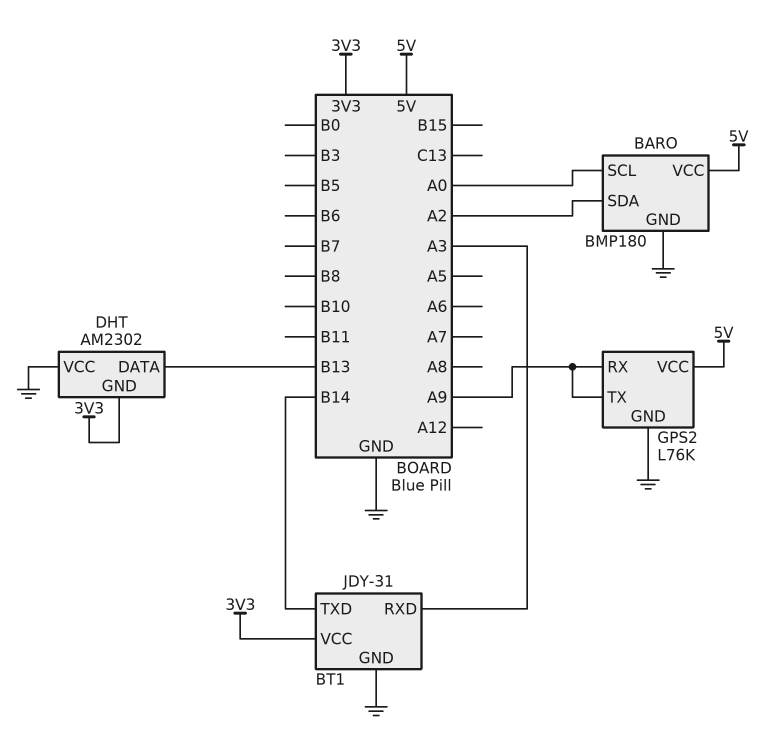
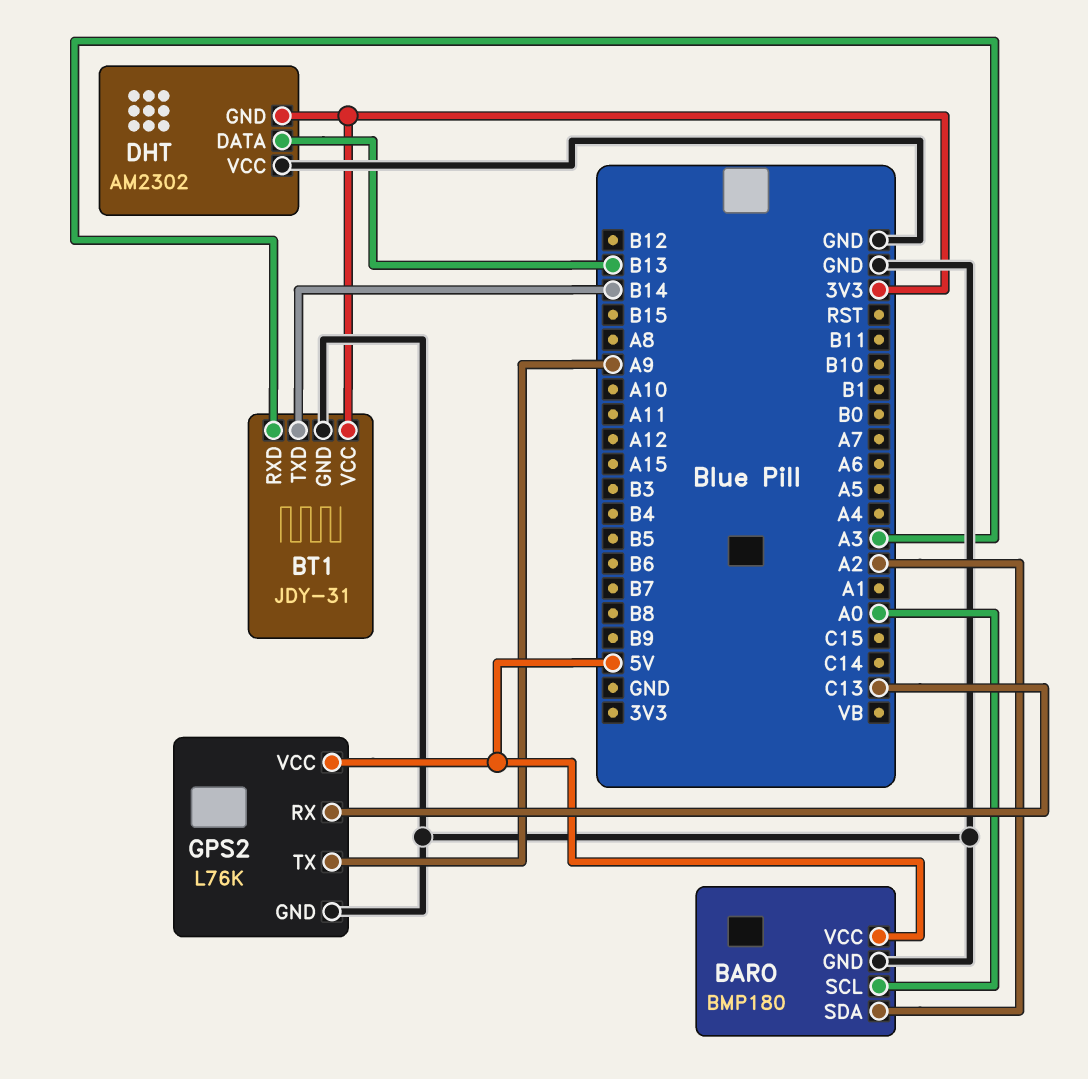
GPS2 pin RX: A9 -> C13

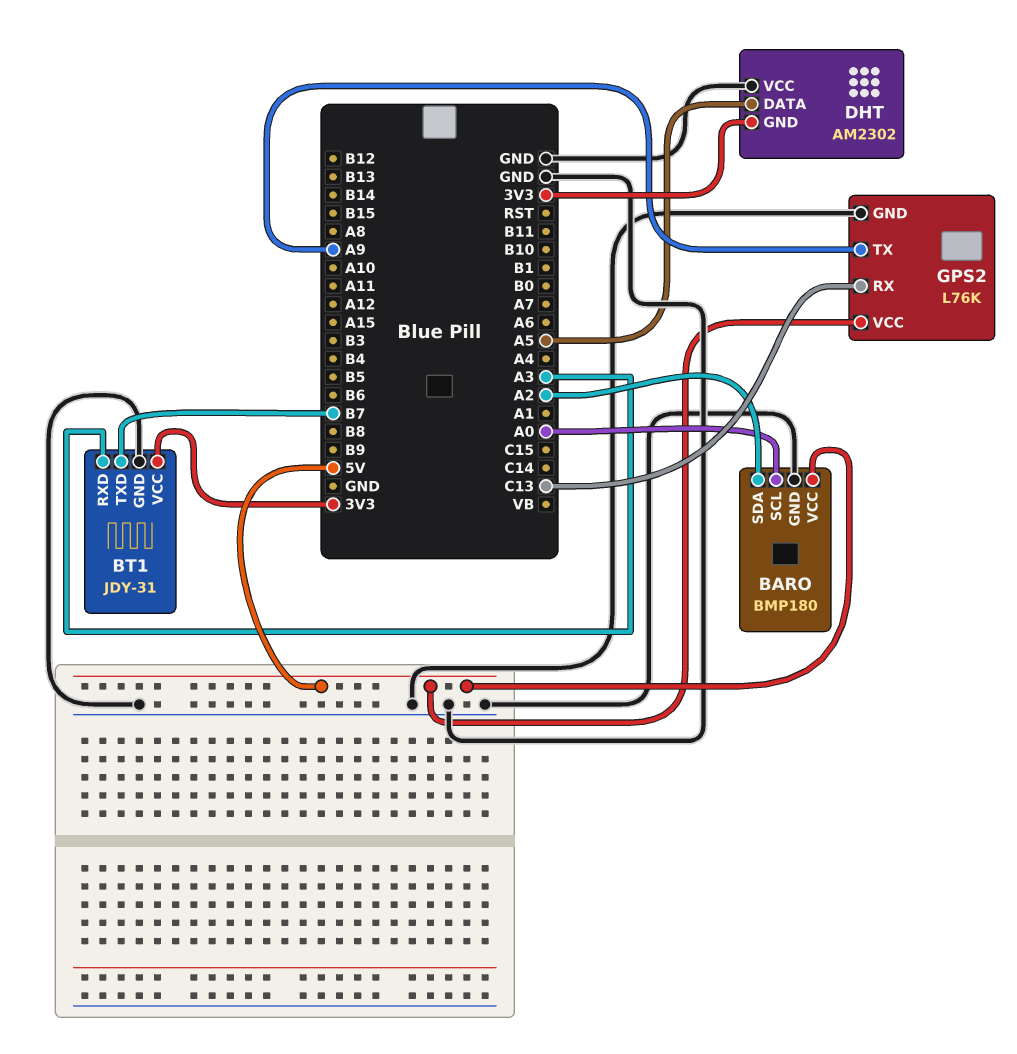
BT1 pin TXD: B14 -> B7
DHT pin DATA: B13 -> A5

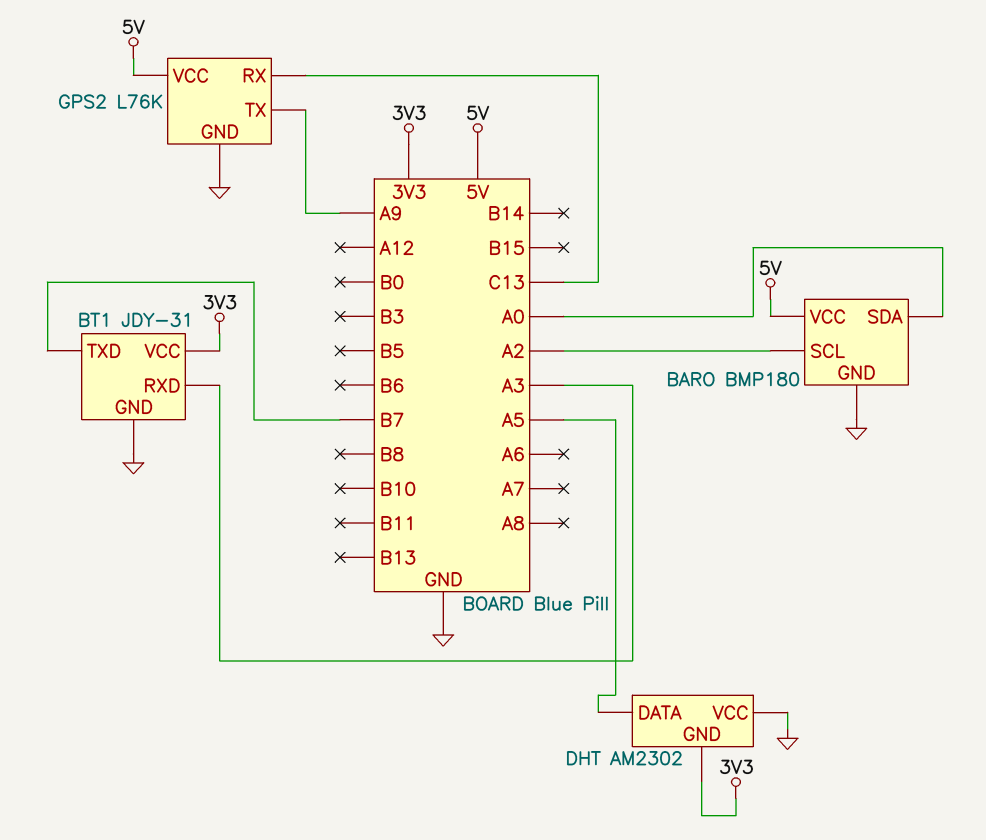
BARO pin SCL: A0 -> A2
BARO pin SDA: A2 -> A0

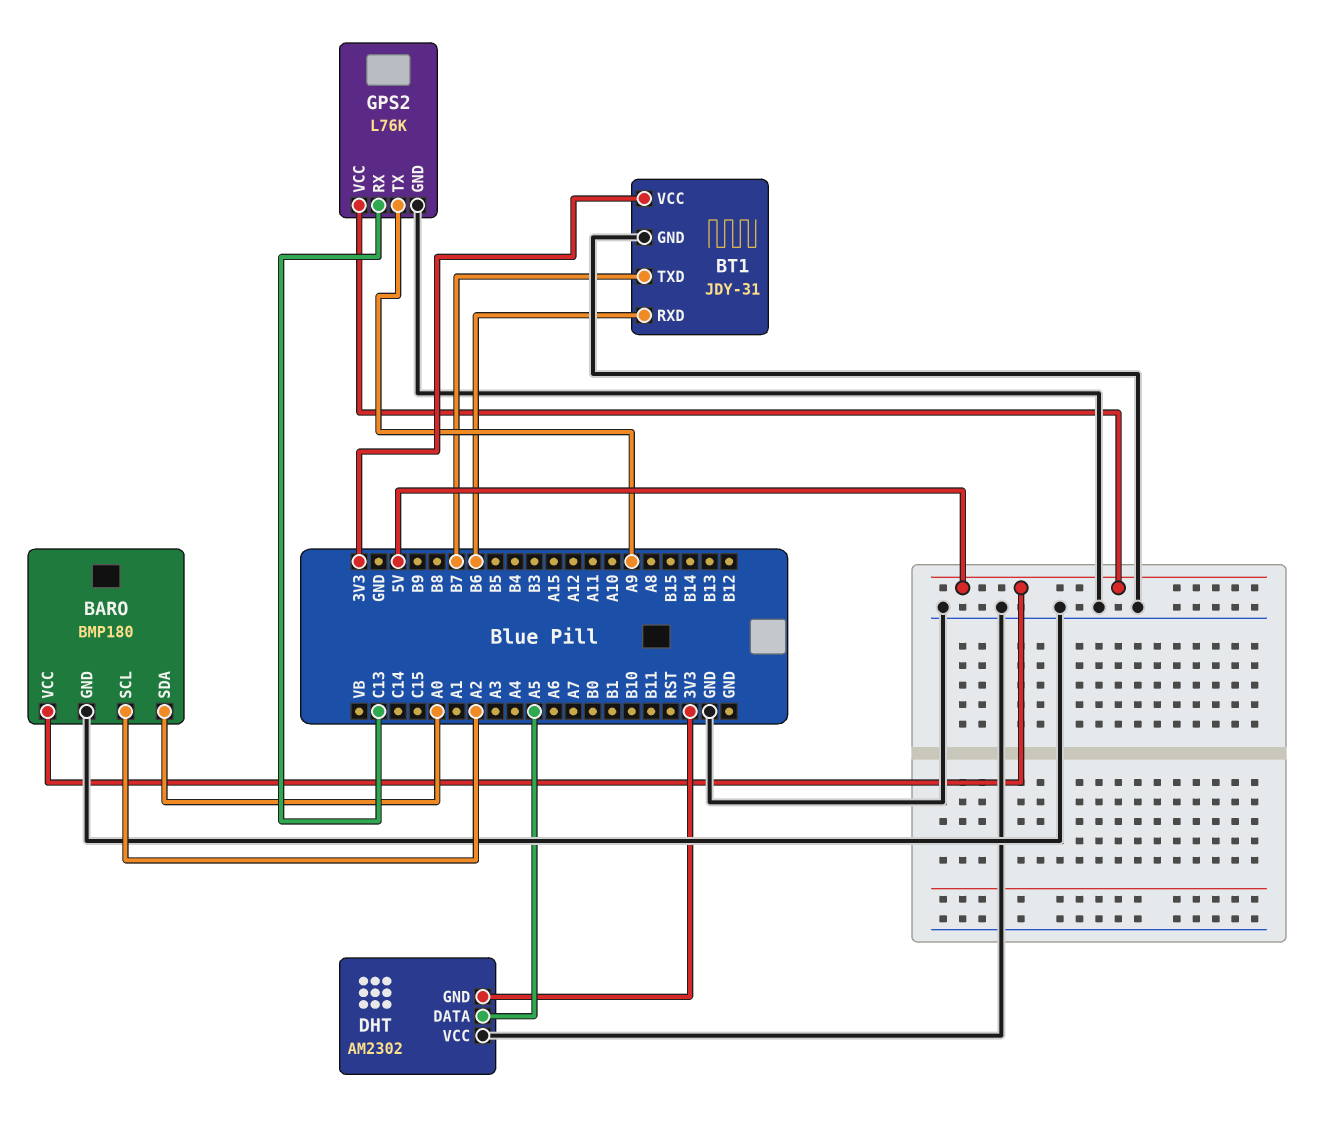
BT1 pin RXD: A3 -> B6

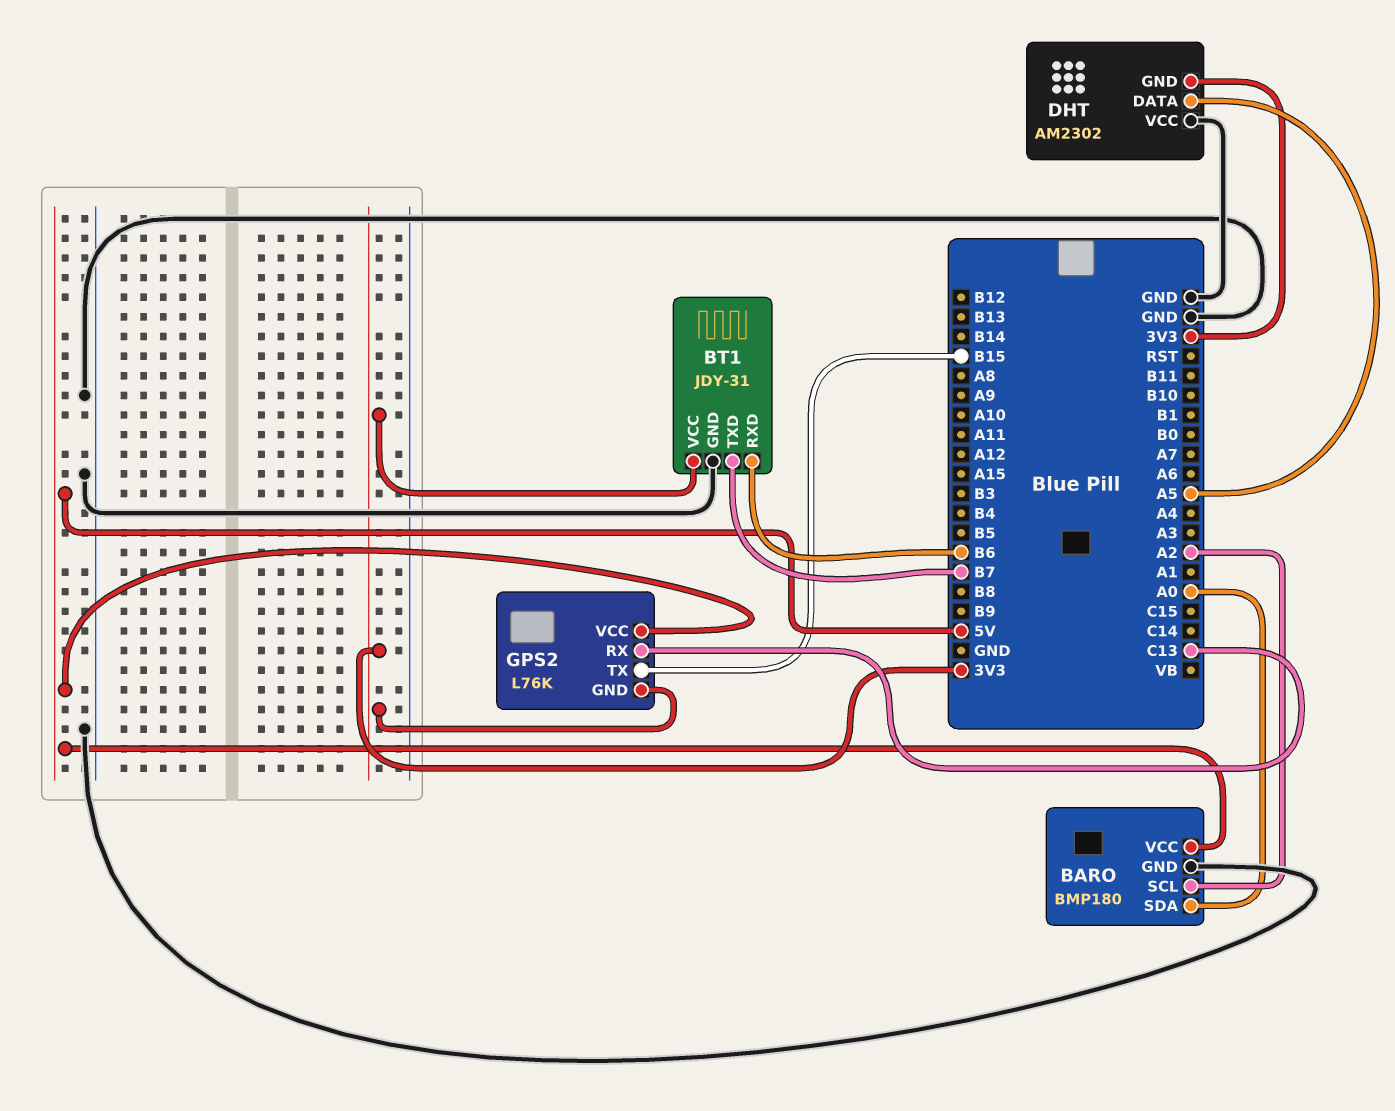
GPS2 pin GND: GND -> 3V3
GPS2 pin TX: A9 -> B15

